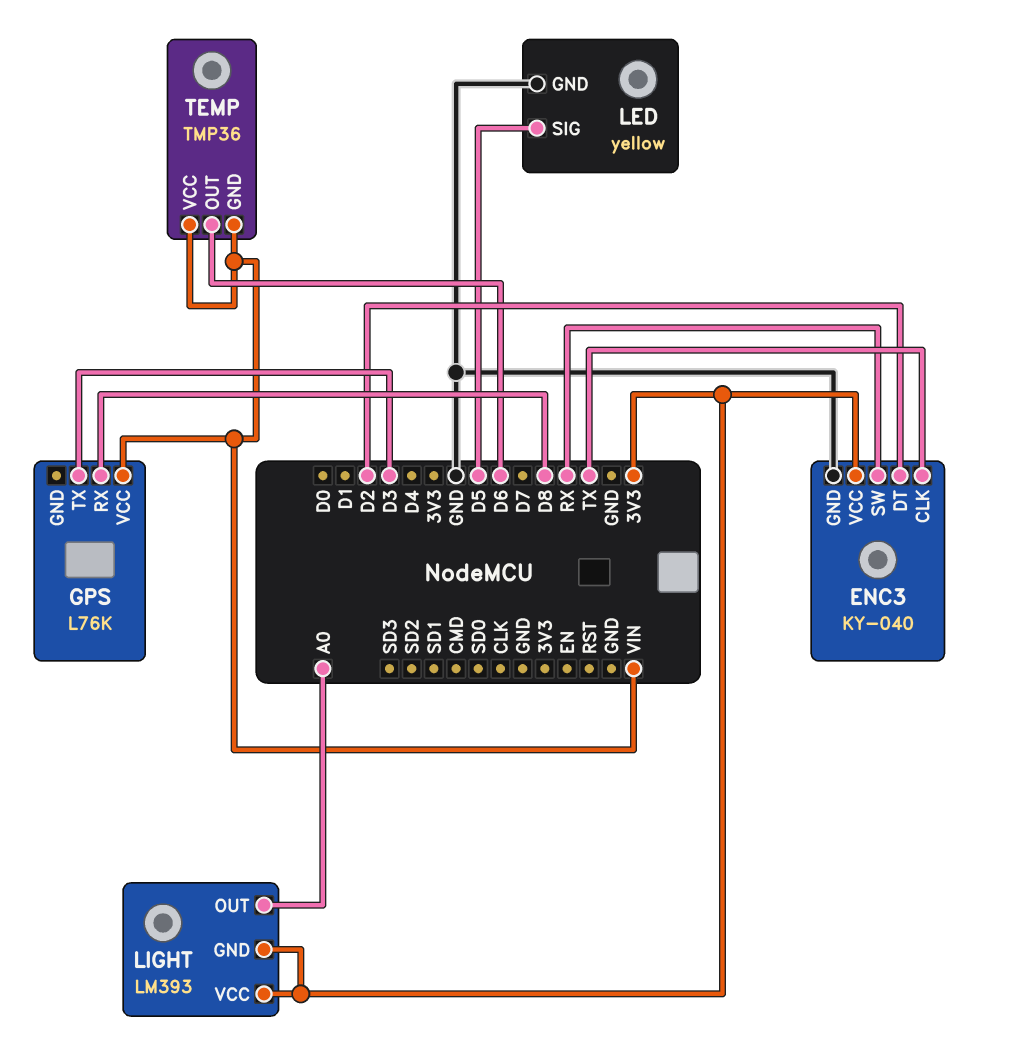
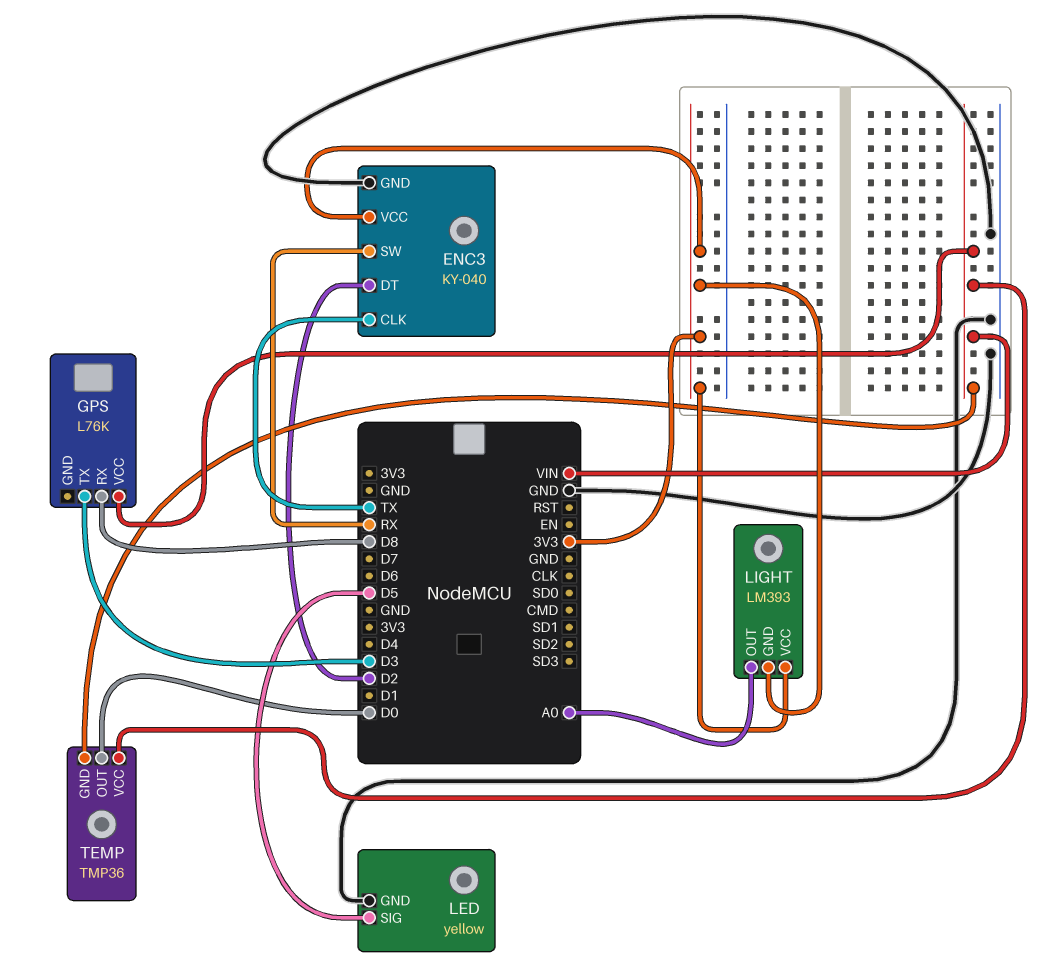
TEMP pin OUT: D6 -> D0

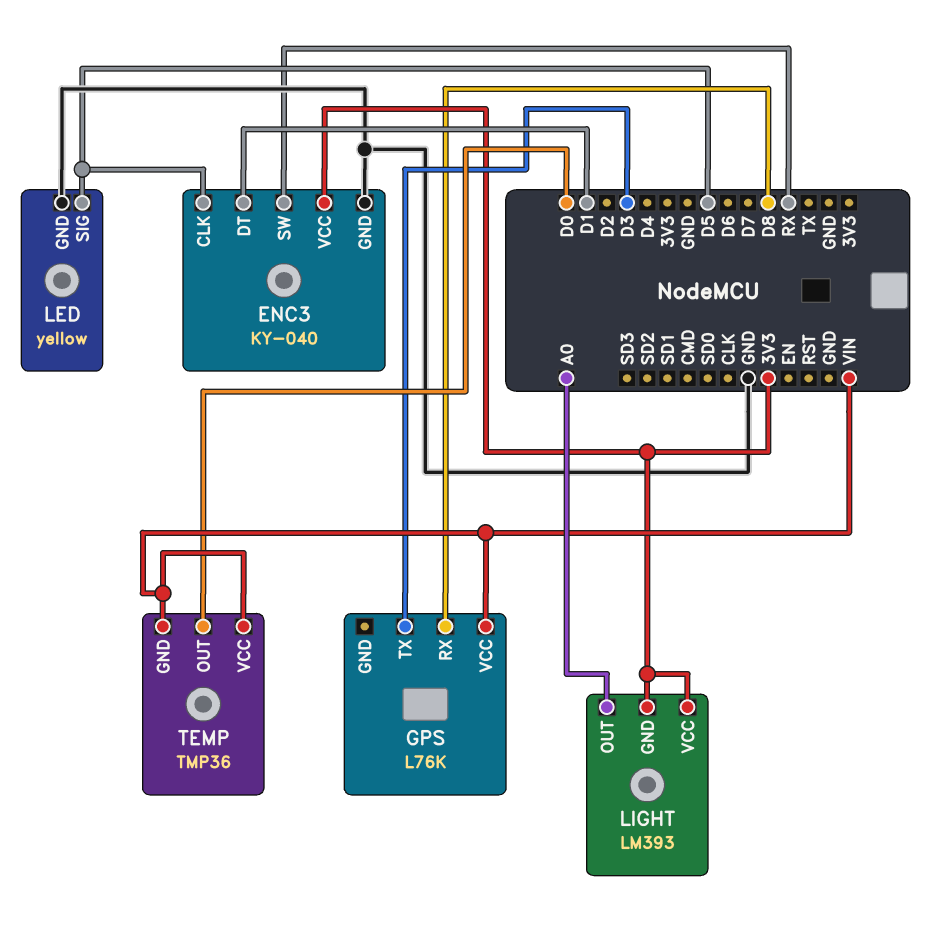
ENC3 pin CLK: TX -> D5
ENC3 pin DT: D2 -> D1

